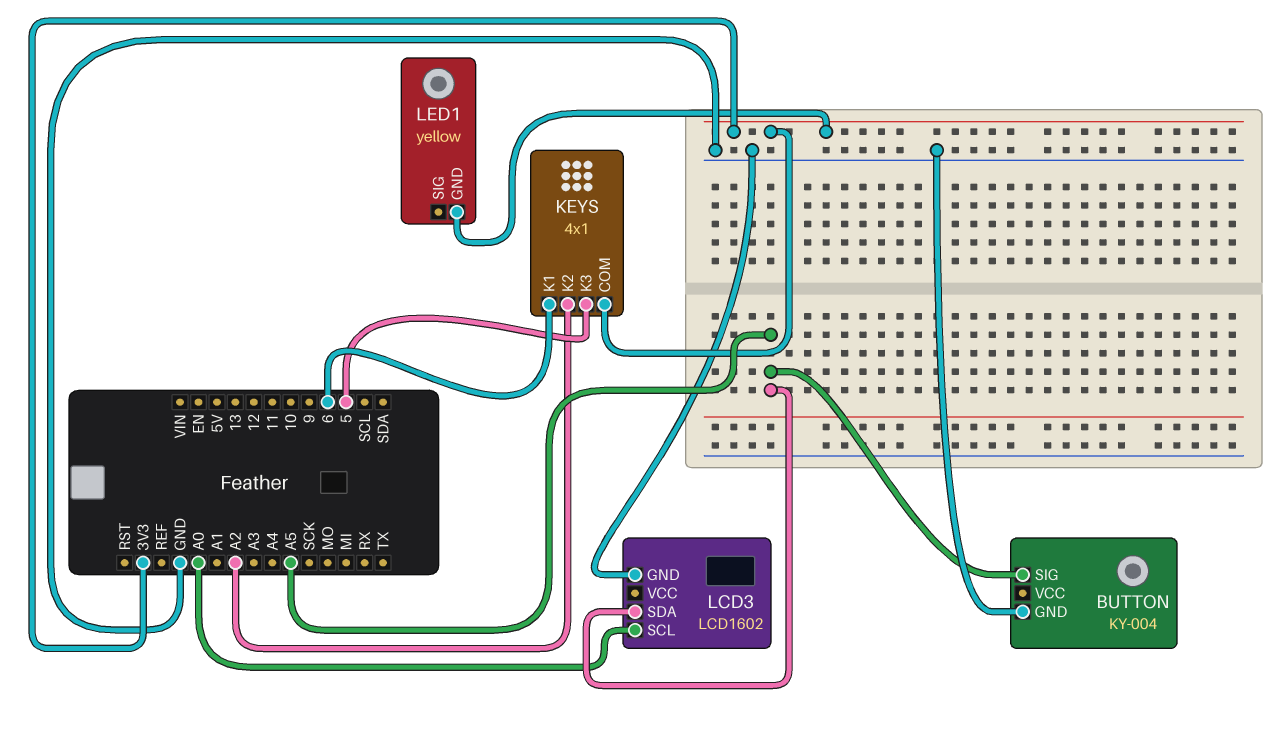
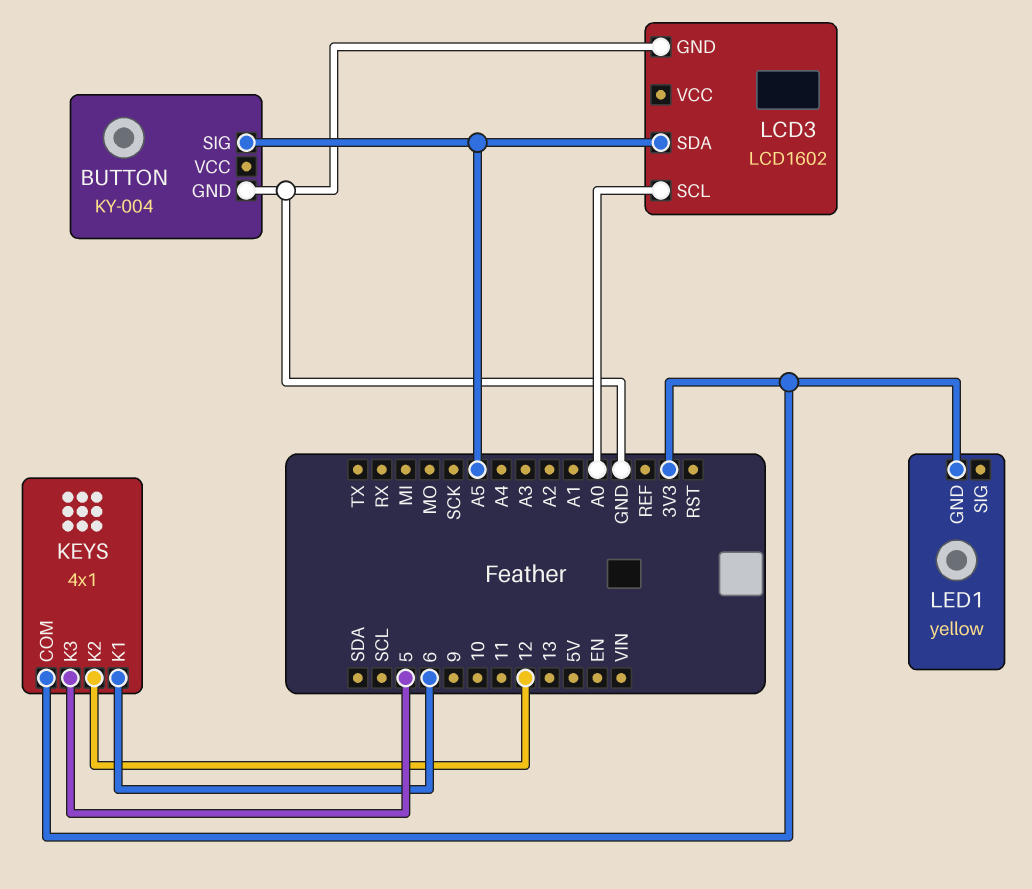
KEYS pin K2: A2 -> 12

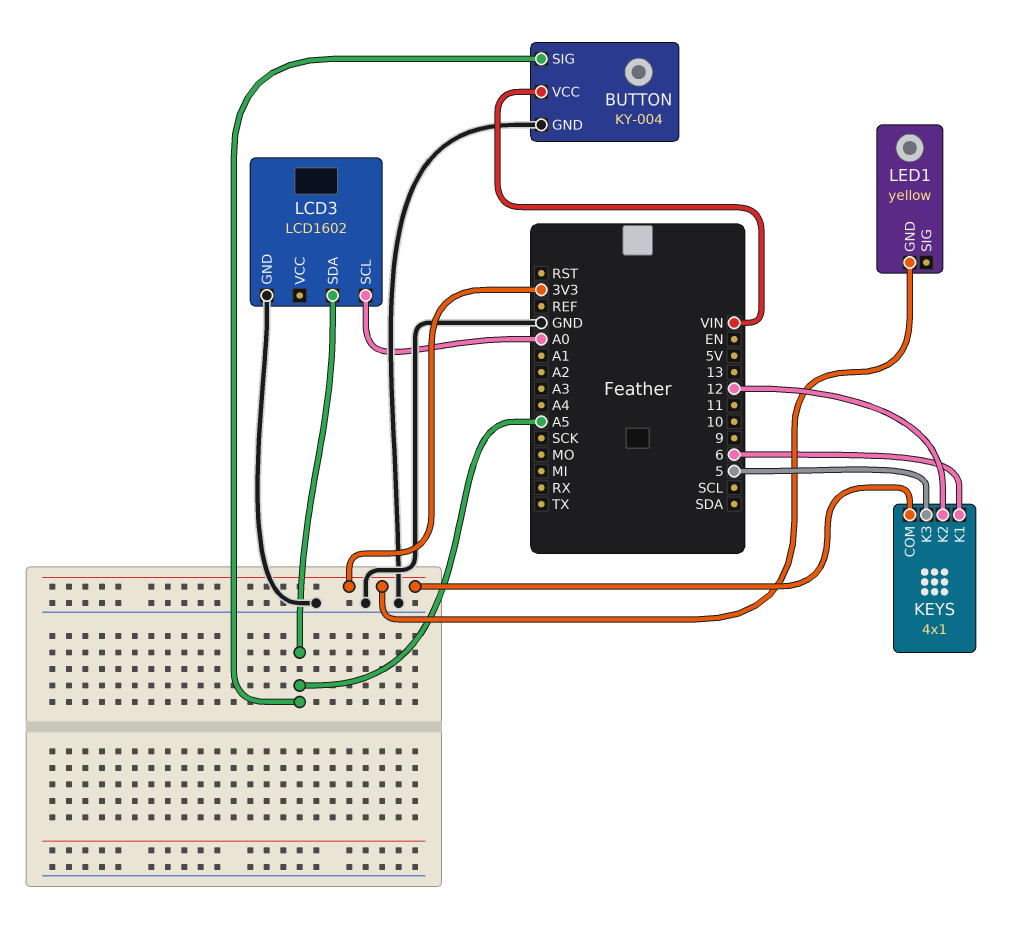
BUTTON pin VCC: none -> VIN

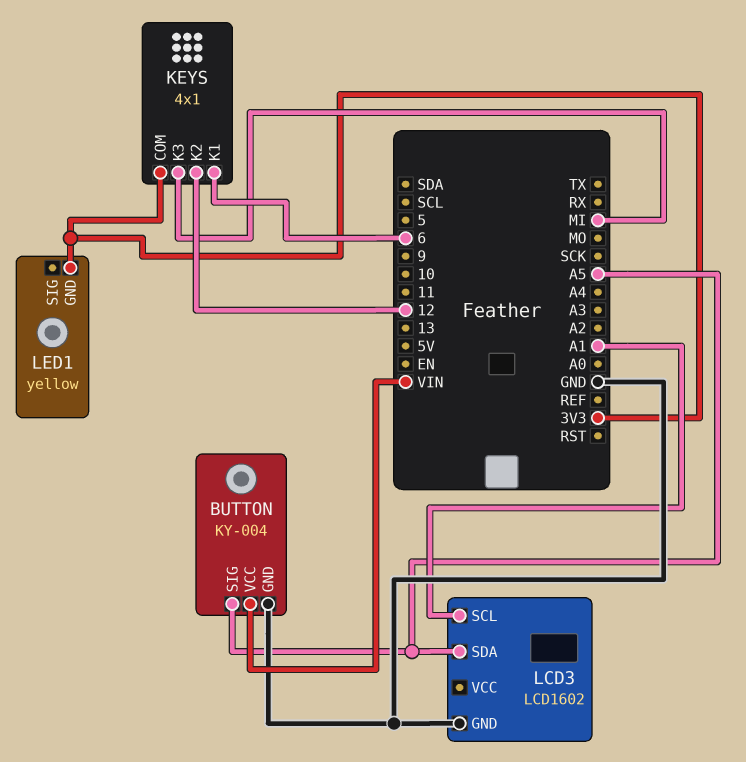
KEYS pin K3: 5 -> MI
LCD3 pin SCL: A0 -> A1

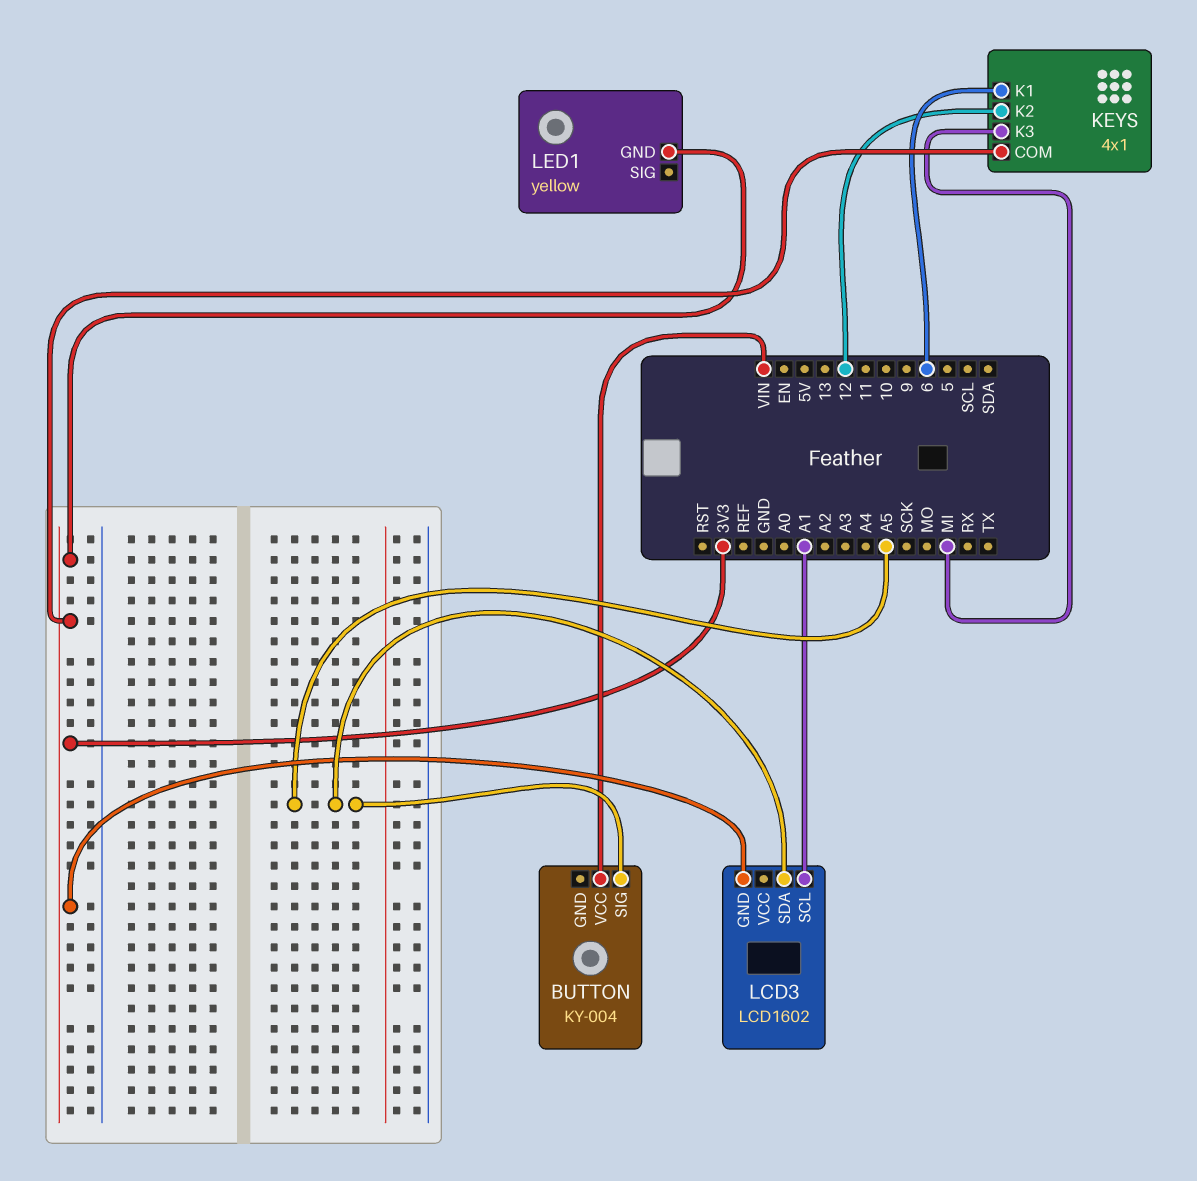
BUTTON pin GND: GND -> none
LCD3 pin GND: GND -> 3V3

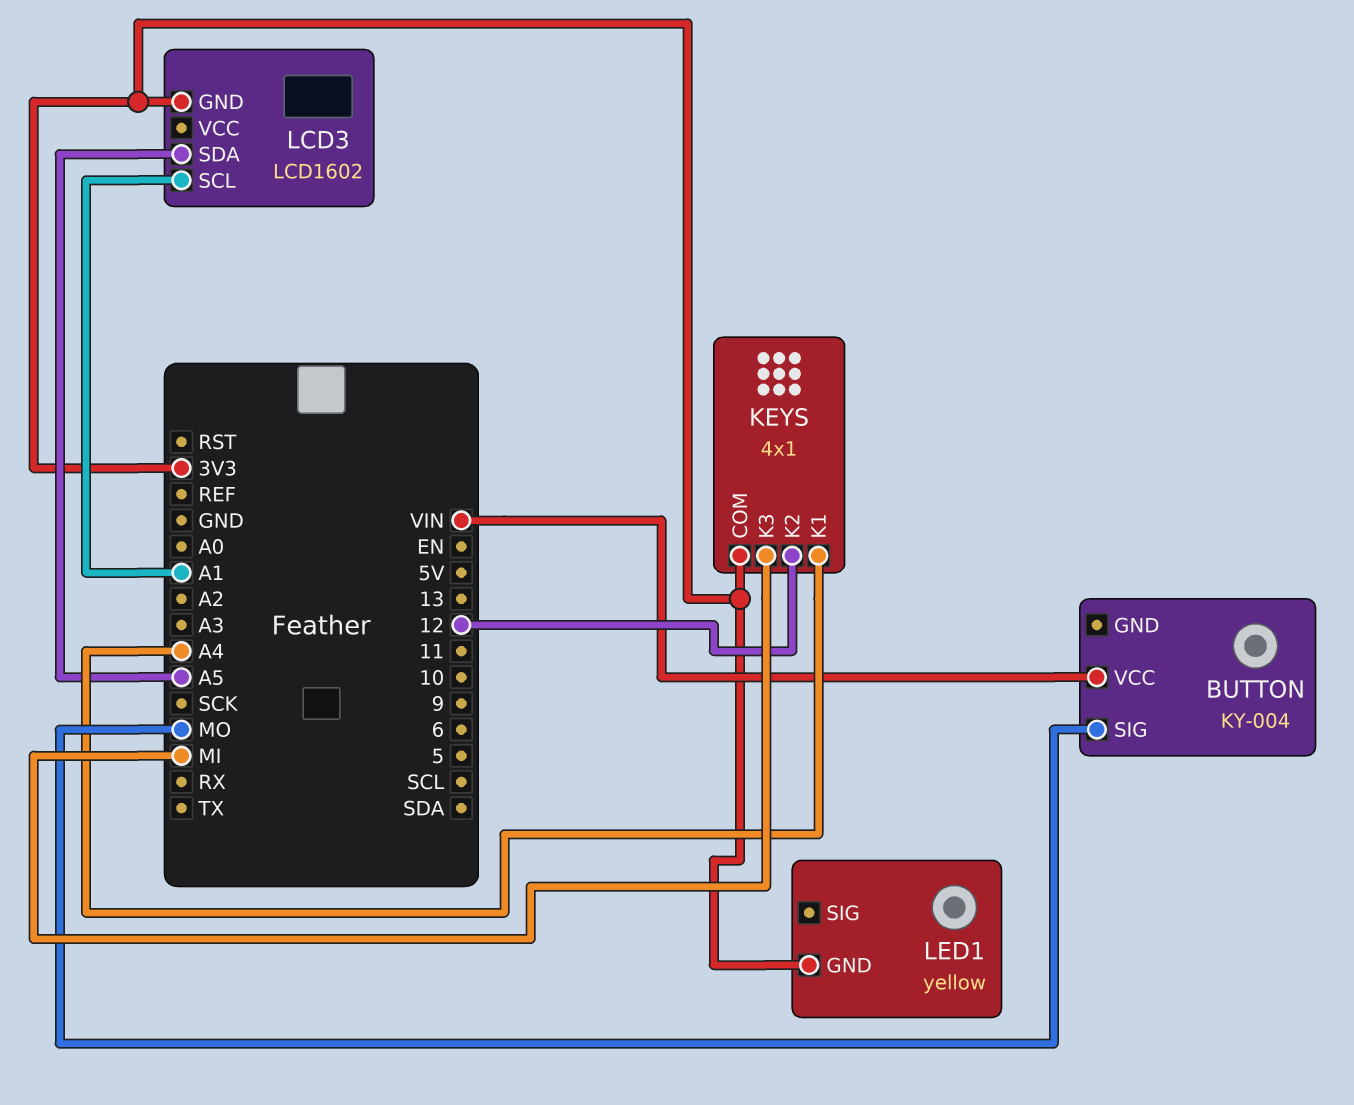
BUTTON pin SIG: A5 -> MO
KEYS pin K1: 6 -> A4

